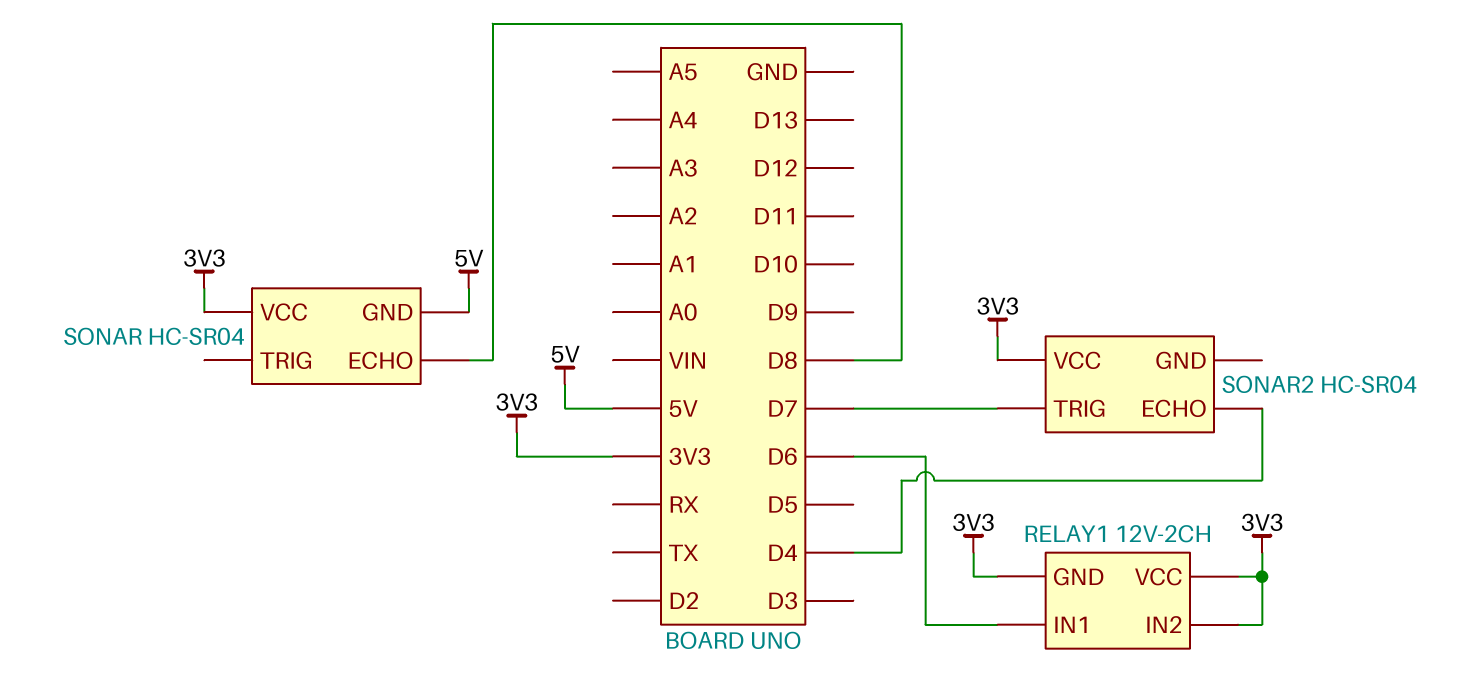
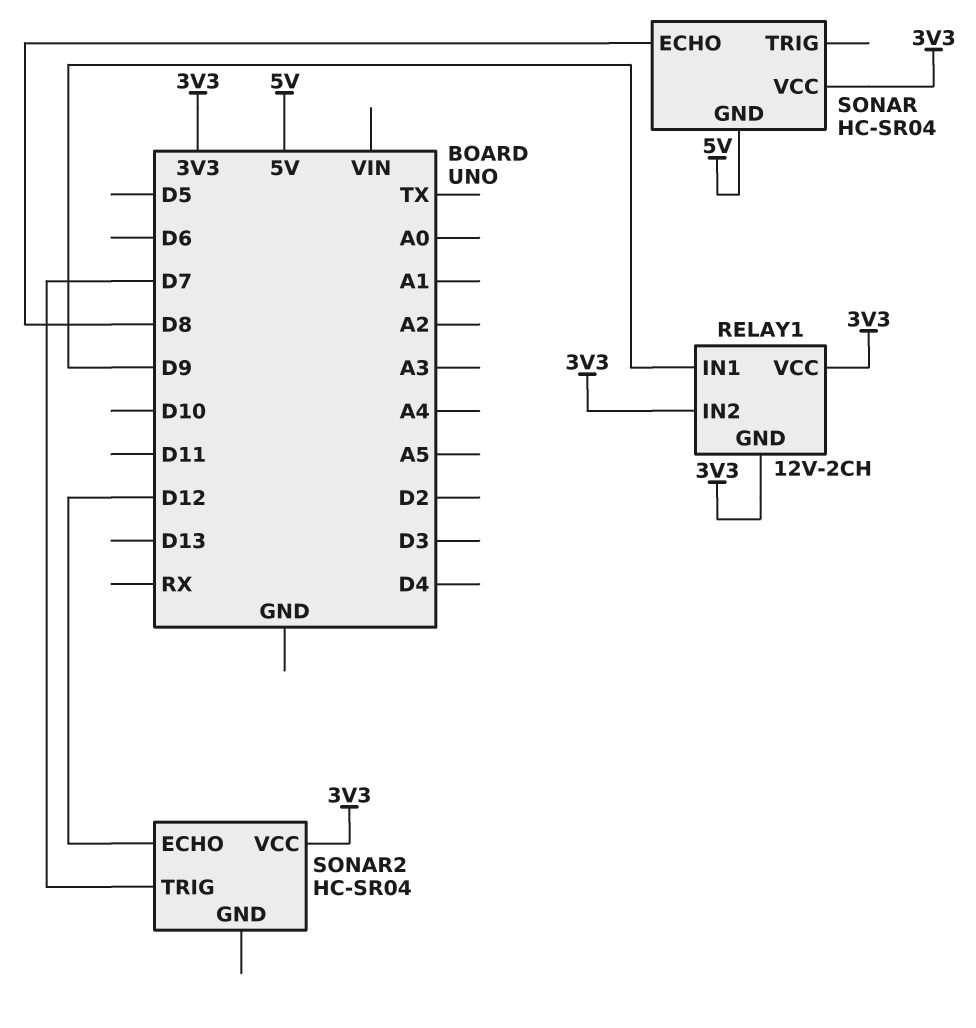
RELAY1 pin IN1: D6 -> D9
SONAR2 pin ECHO: D4 -> D12

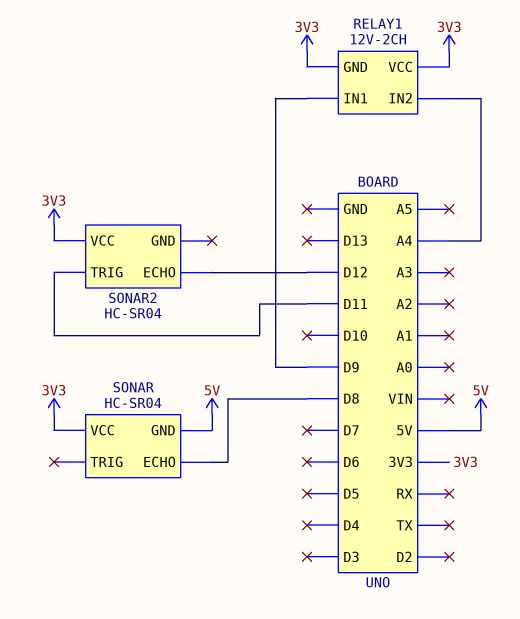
RELAY1 pin IN2: 3V3 -> A4
SONAR2 pin TRIG: D7 -> D11

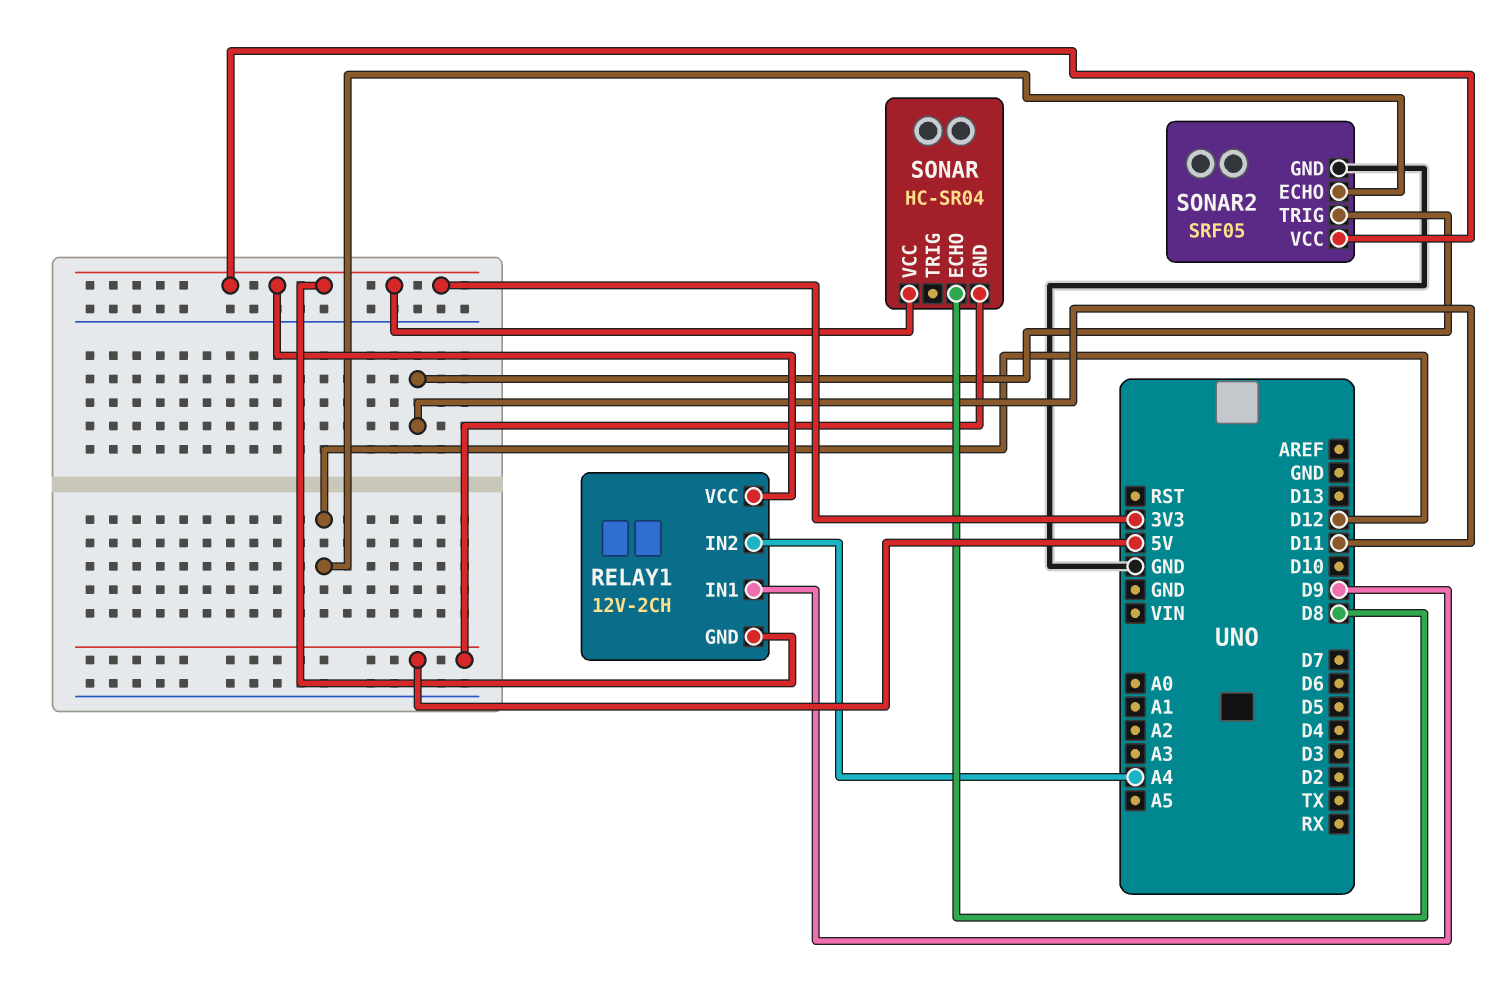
SONAR2: HC-SR04 -> SRF05
SONAR2 pin GND: none -> GND

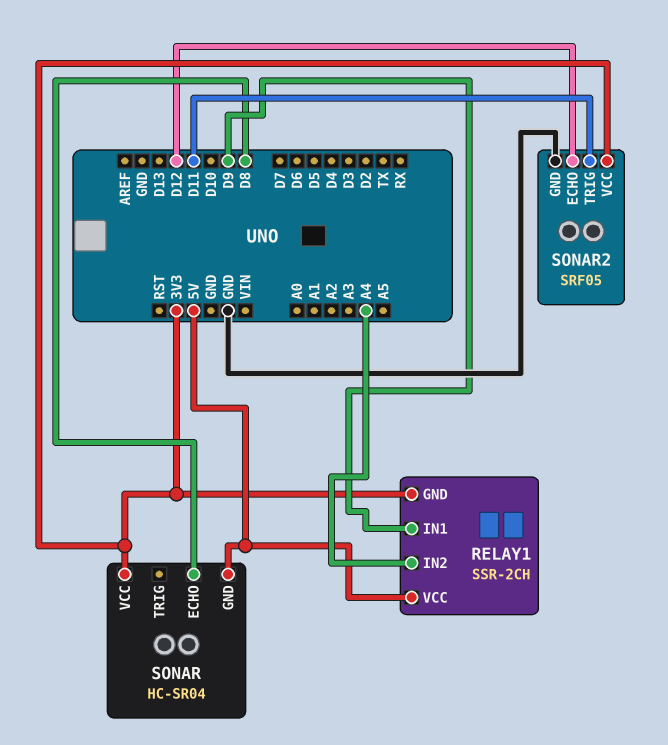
RELAY1: 12V-2CH -> SSR-2CH
RELAY1 pin VCC: 3V3 -> 5V

